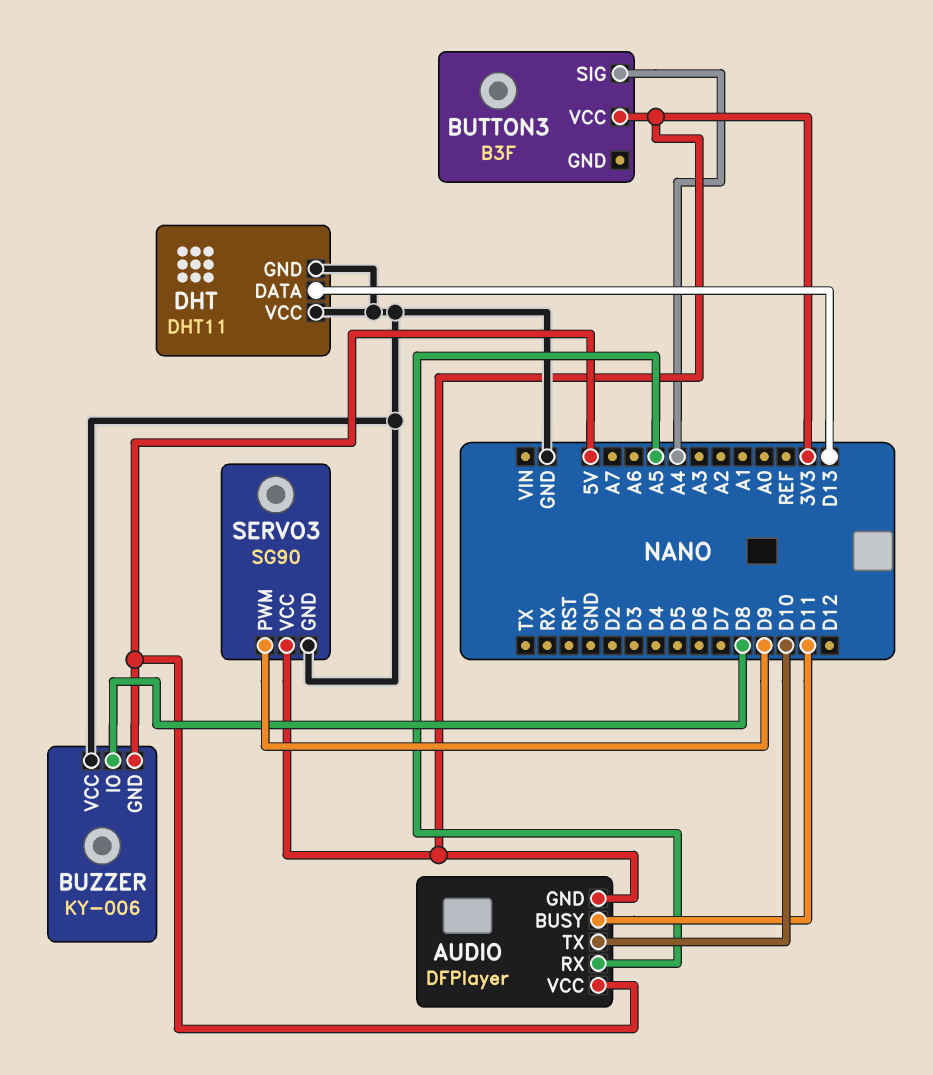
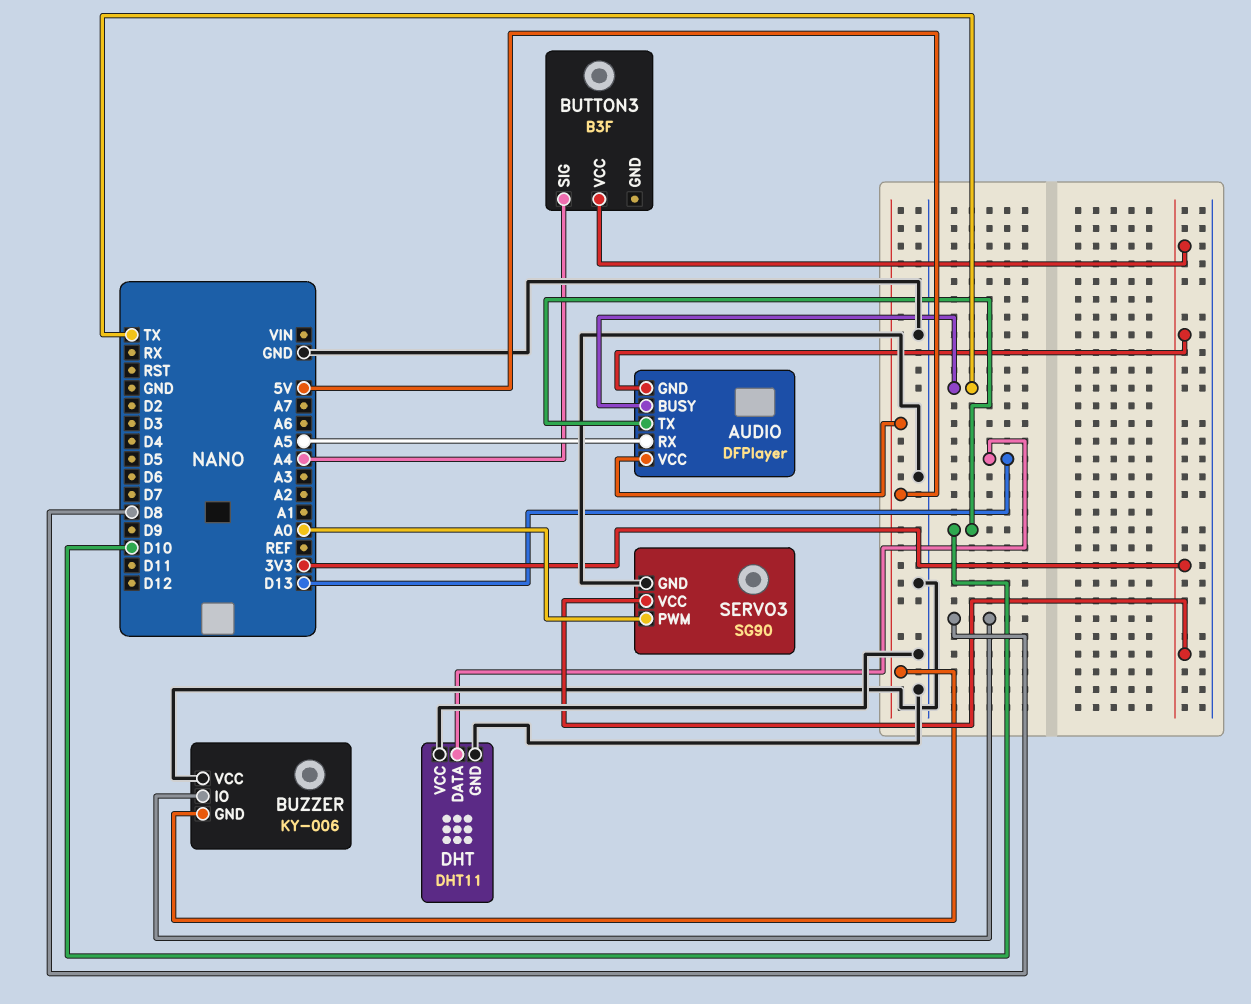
AUDIO pin BUSY: D11 -> TX
SERVO3 pin PWM: D9 -> A0

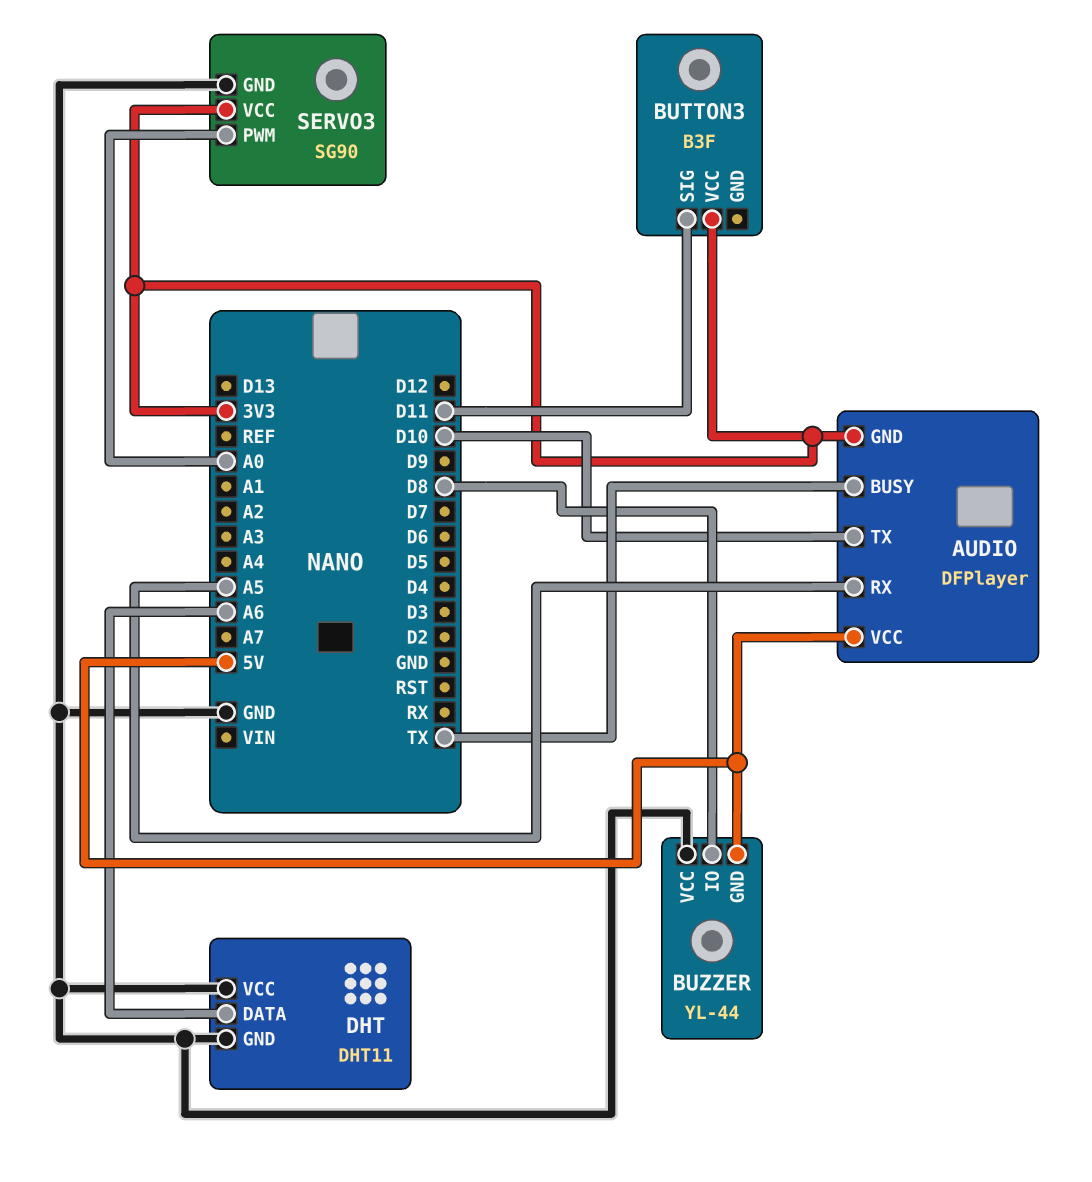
BUTTON3 pin SIG: A4 -> D11
BUZZER: KY-006 -> YL-44
DHT pin DATA: D13 -> A6

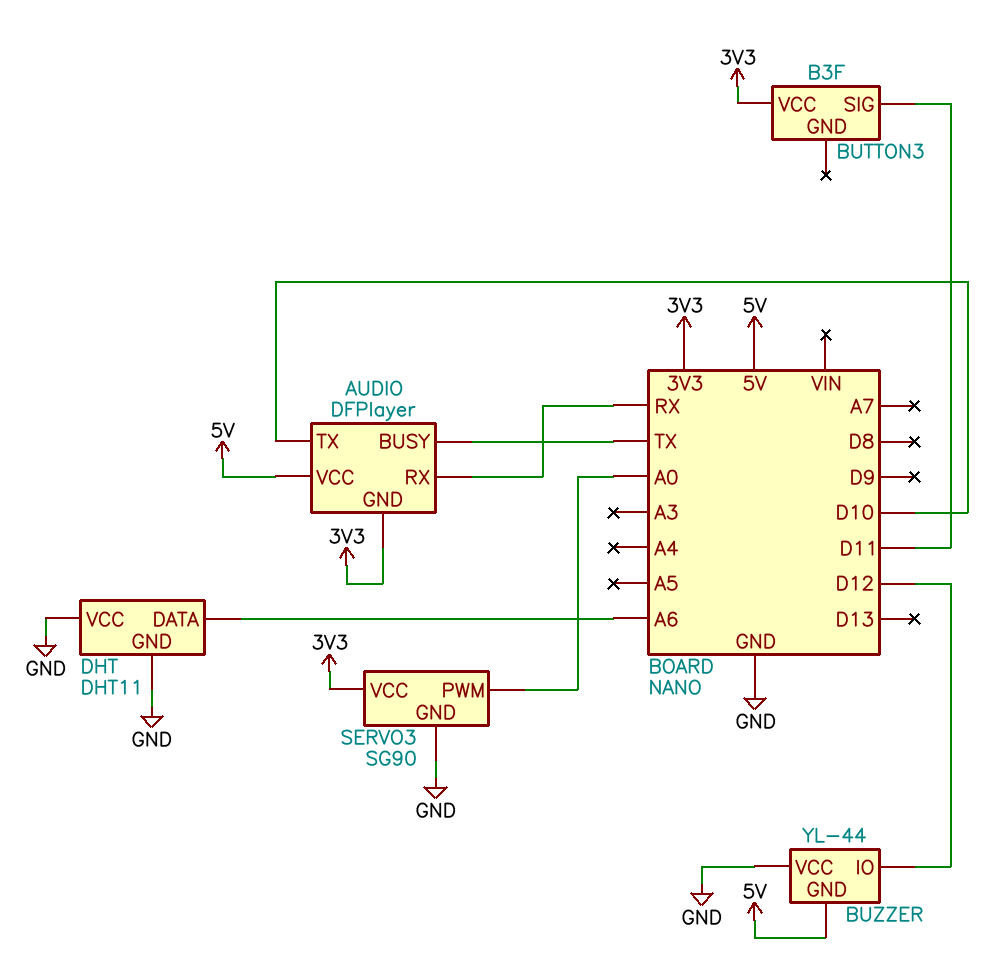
AUDIO pin RX: A5 -> RX
BUZZER pin IO: D8 -> D12

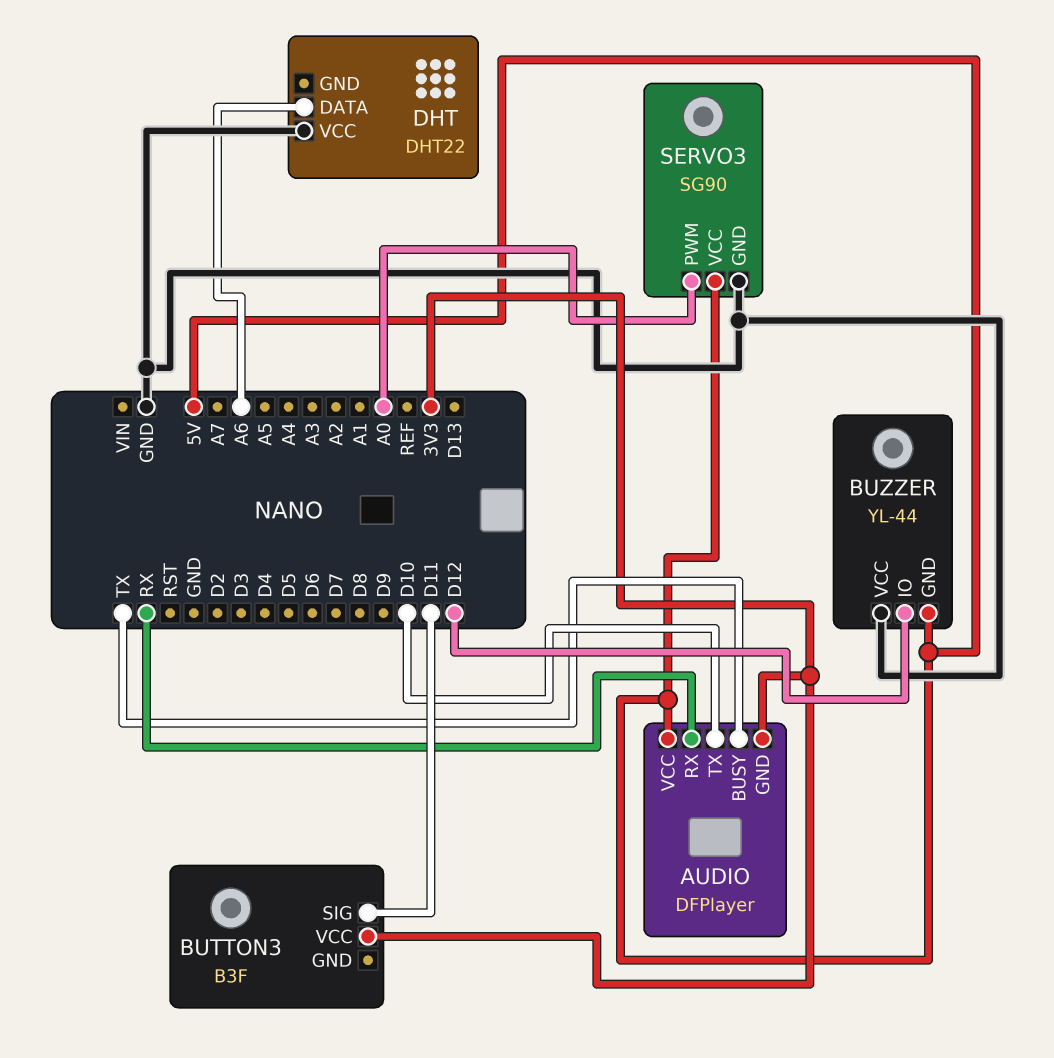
DHT: DHT11 -> DHT22
DHT pin GND: GND -> none
SERVO3 pin VCC: 3V3 -> 5V

